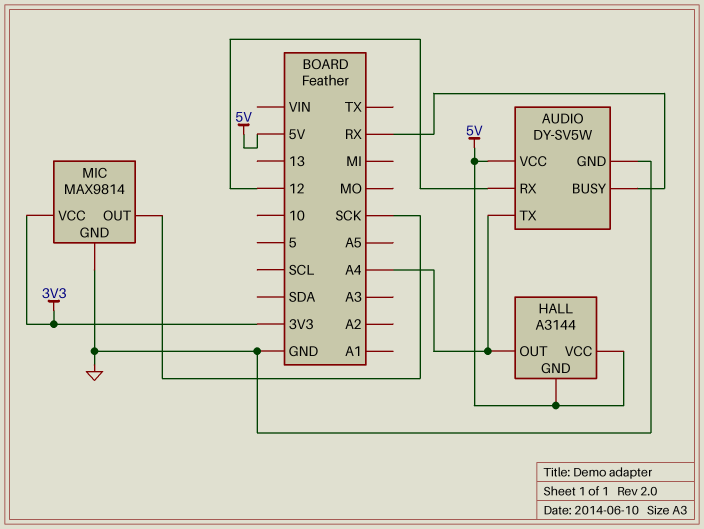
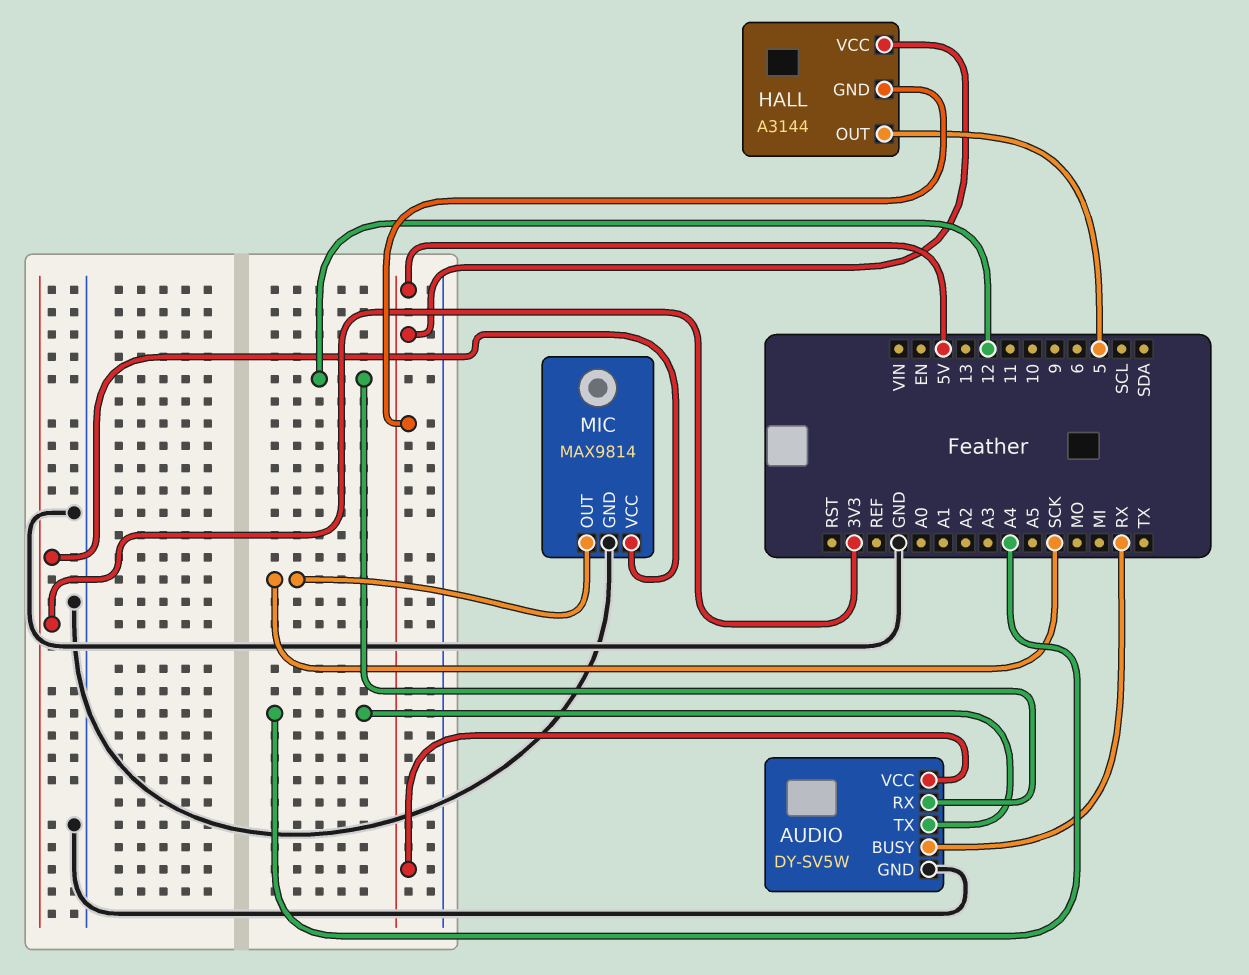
HALL pin OUT: A4 -> 5

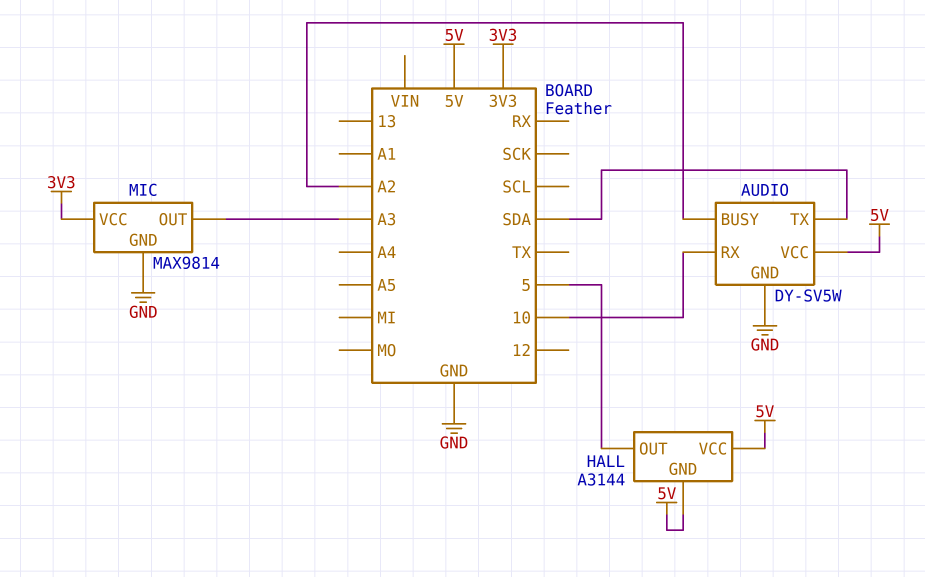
AUDIO pin BUSY: RX -> A2
AUDIO pin RX: 12 -> 10
AUDIO pin TX: A4 -> SDA
MIC pin OUT: SCK -> A3

